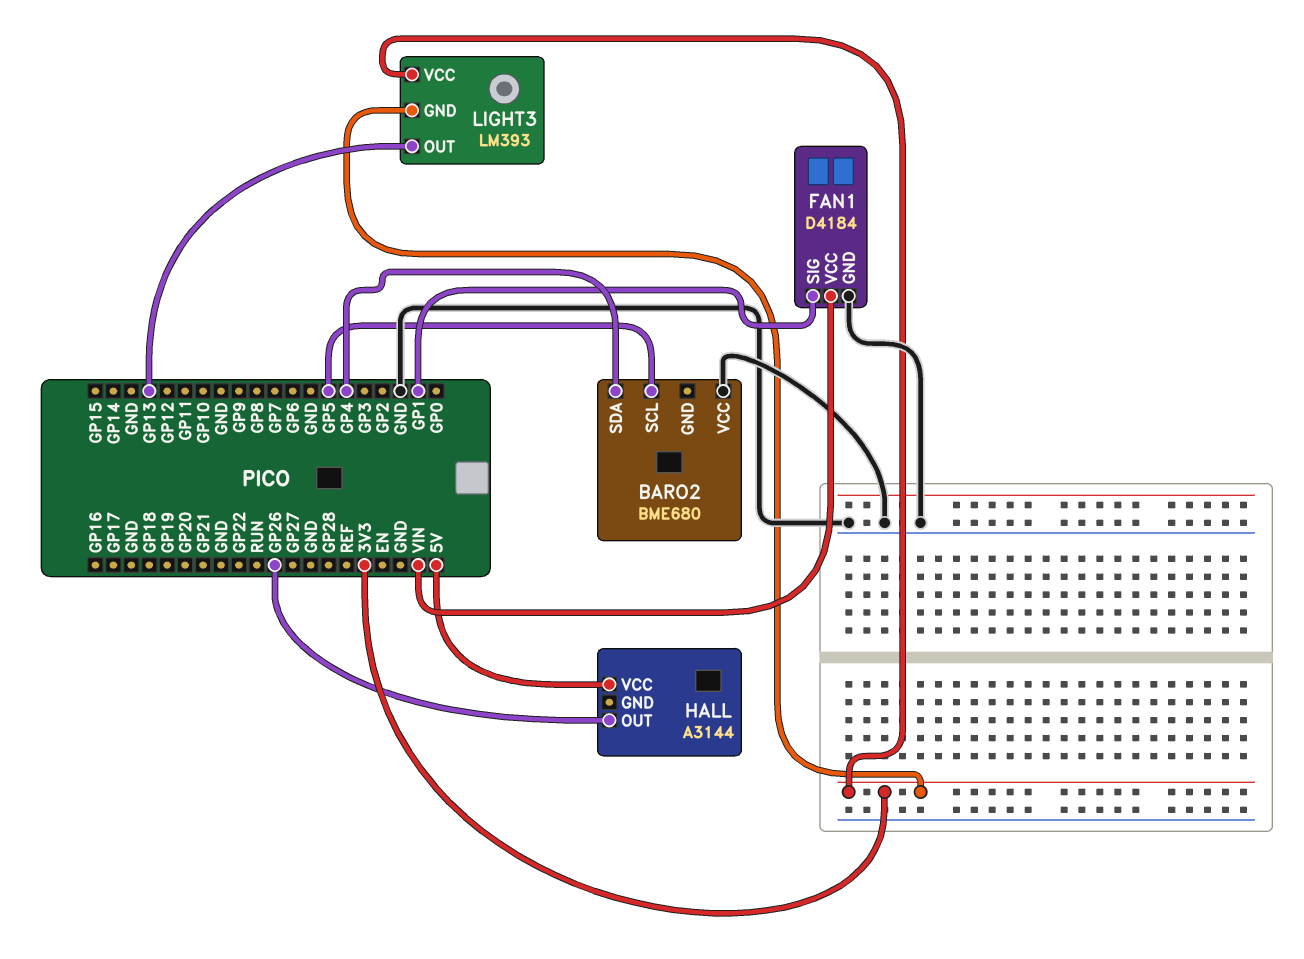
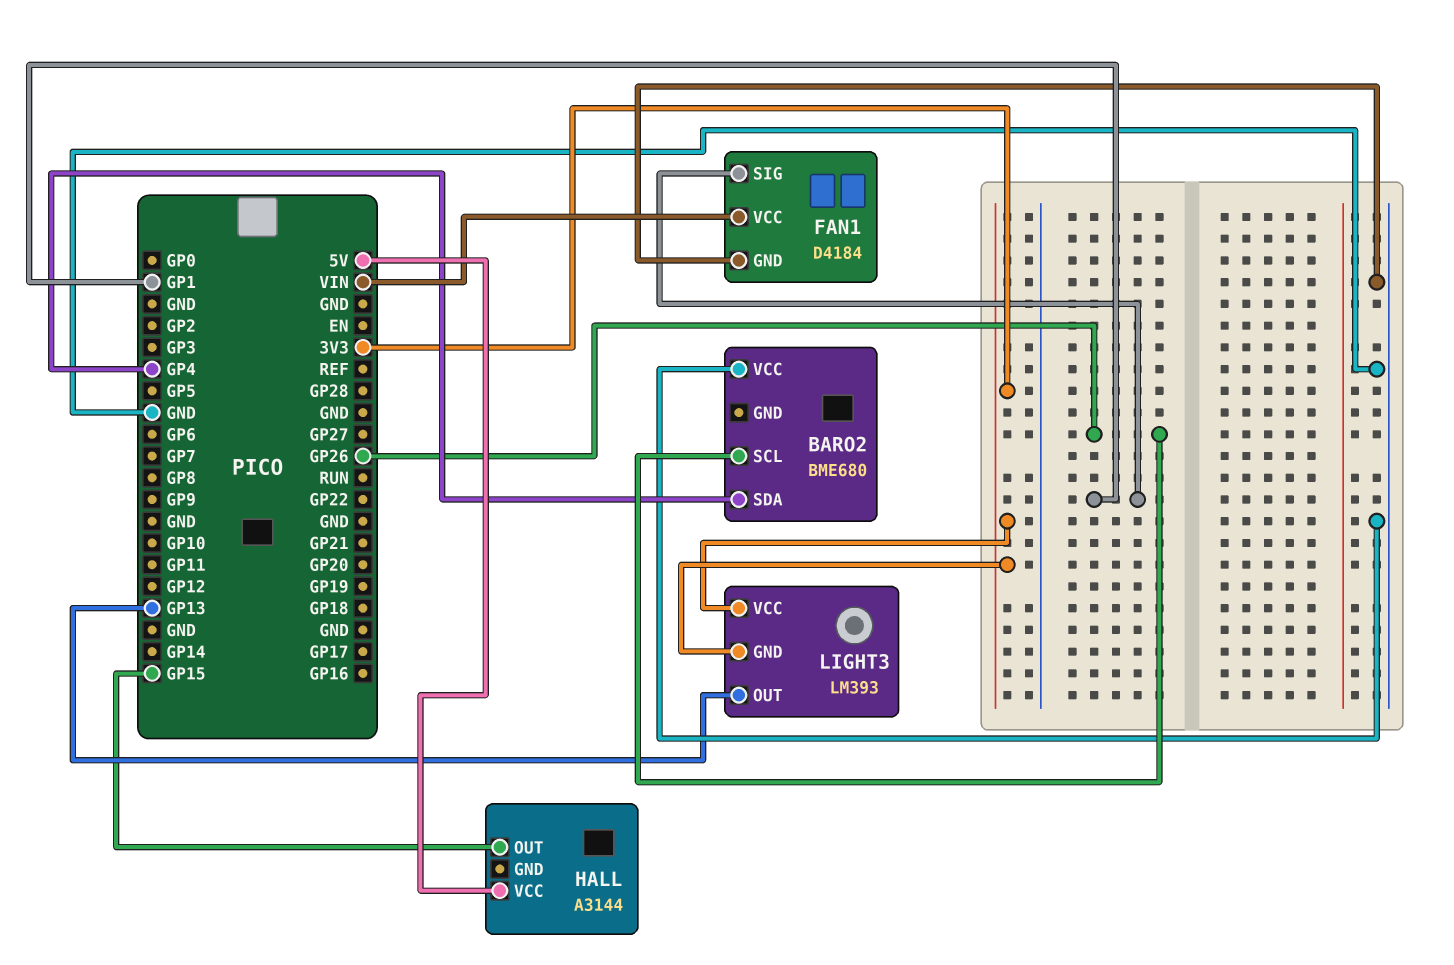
BARO2 pin SCL: GP5 -> GP26
HALL pin OUT: GP26 -> GP15

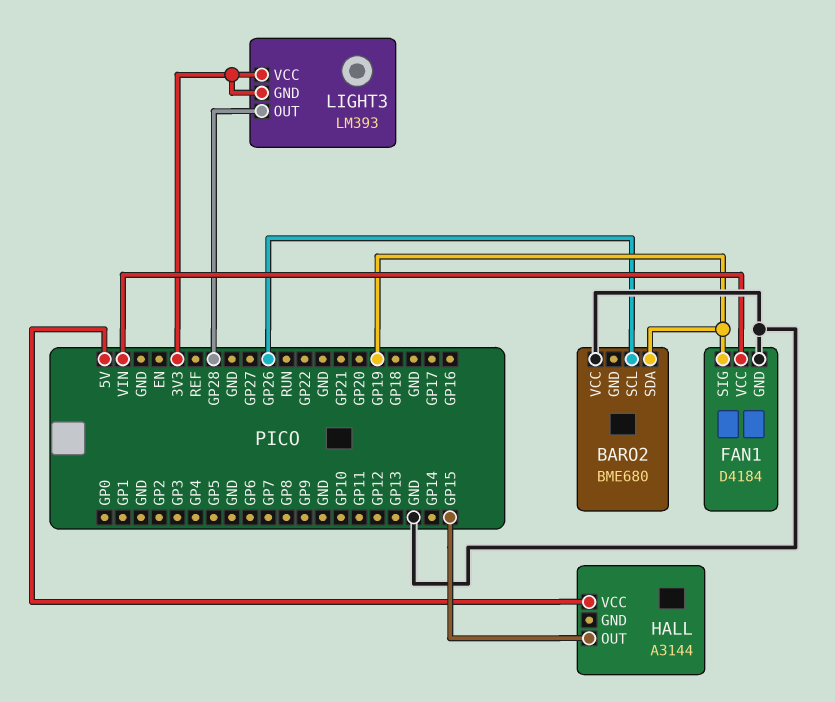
BARO2 pin SDA: GP4 -> GP19
FAN1 pin SIG: GP1 -> GP19
LIGHT3 pin OUT: GP13 -> GP28

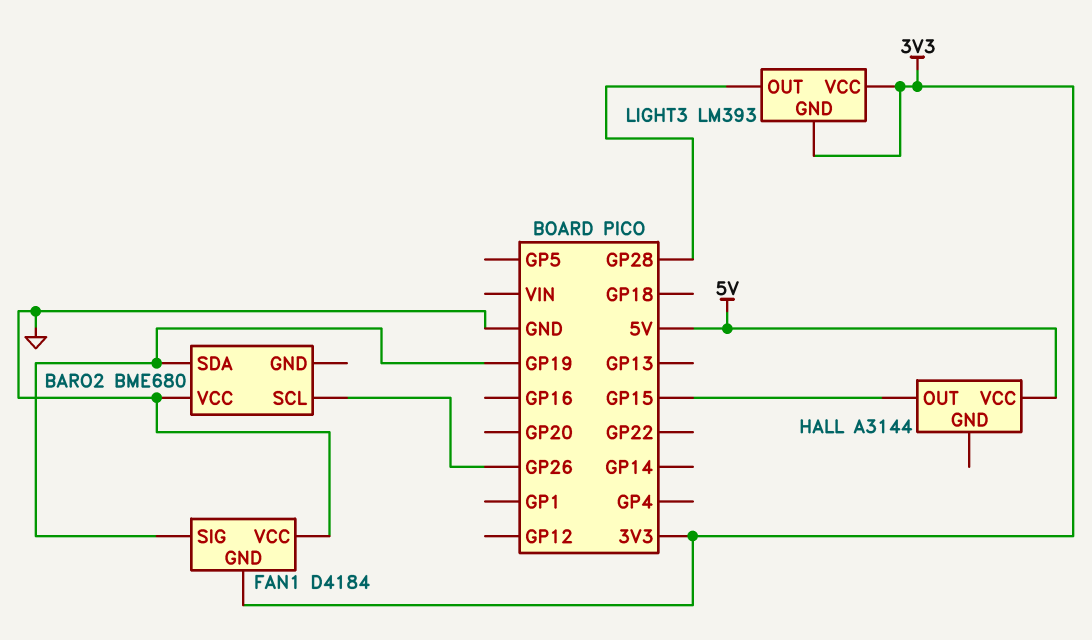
FAN1 pin GND: GND -> 3V3
FAN1 pin VCC: VIN -> GND

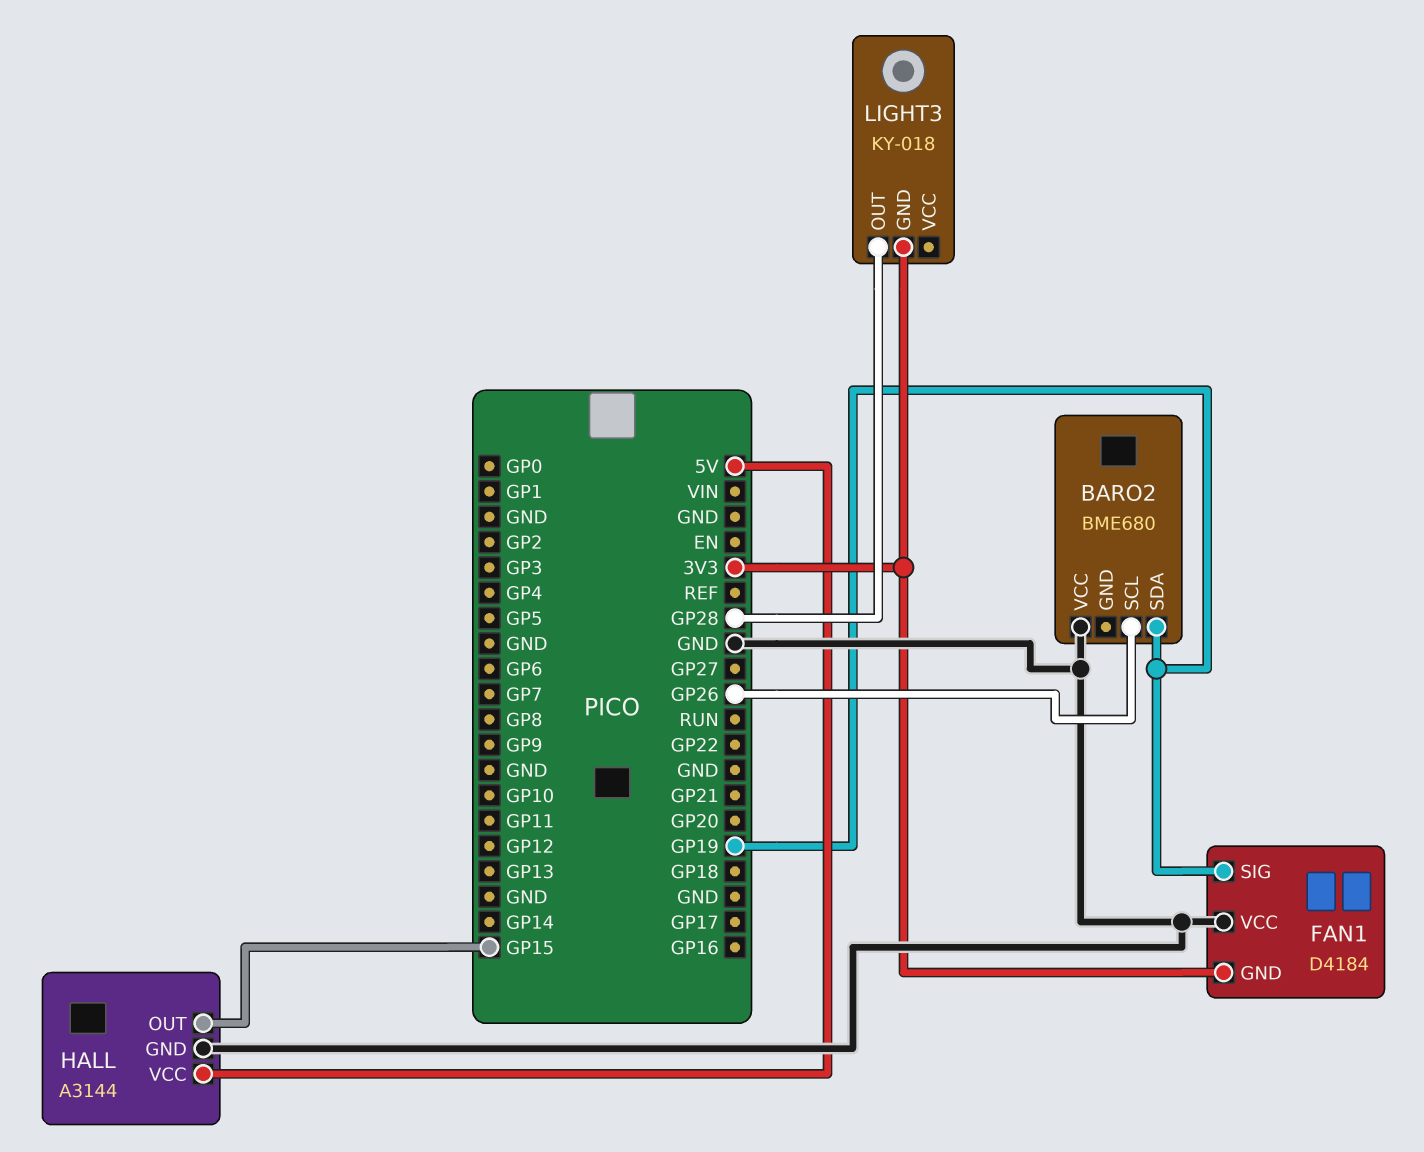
HALL pin GND: none -> GND
LIGHT3: LM393 -> KY-018
LIGHT3 pin VCC: 3V3 -> none

